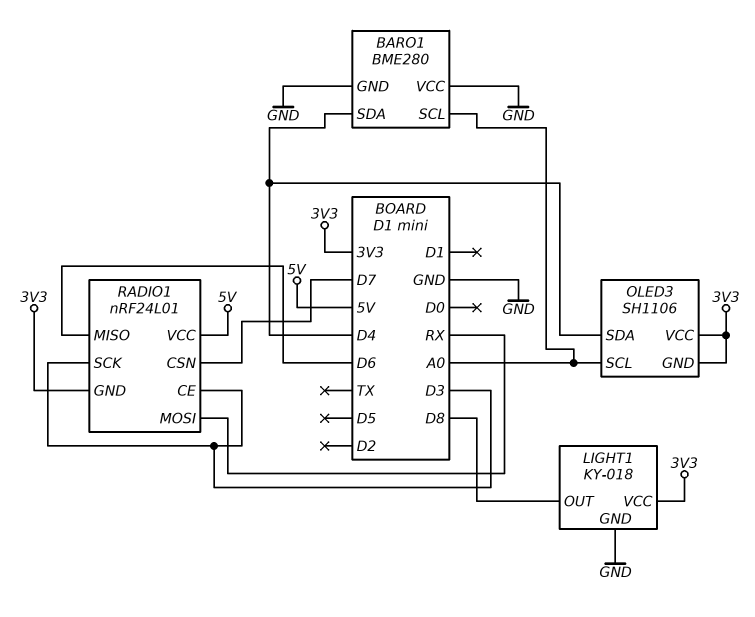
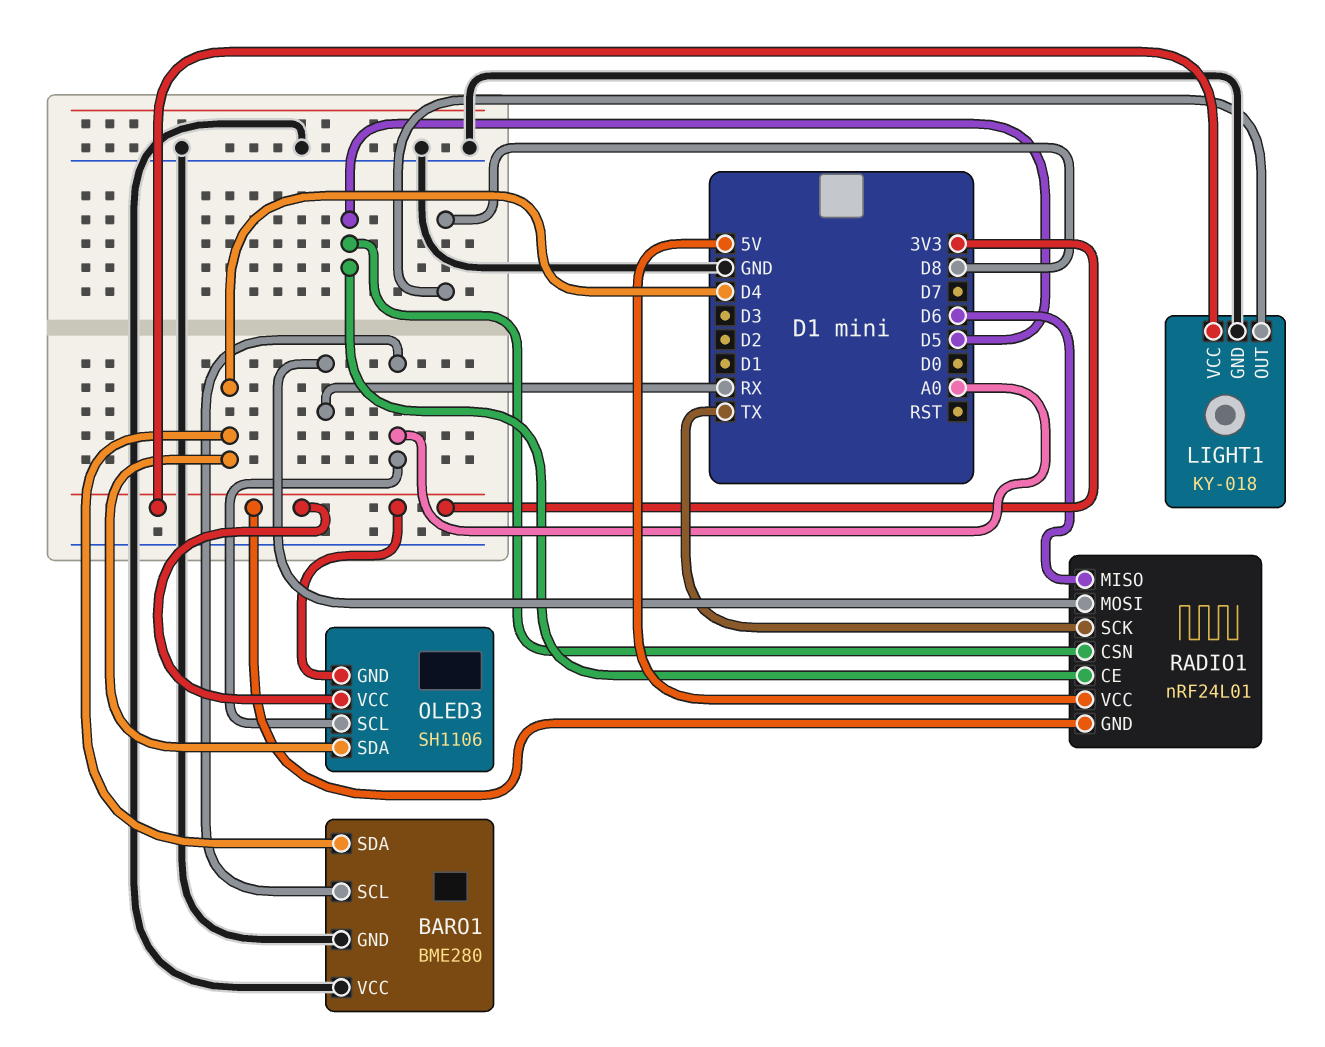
RADIO1 pin CE: D3 -> D5
RADIO1 pin CSN: D7 -> D5
RADIO1 pin SCK: D3 -> TX

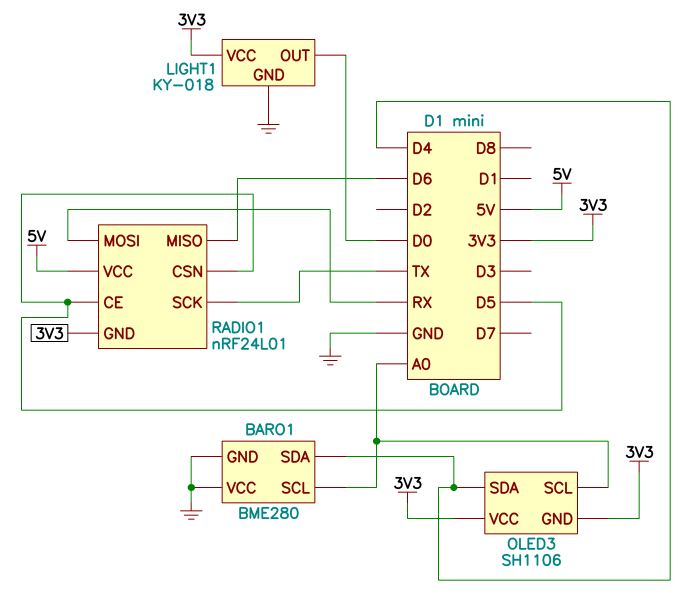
LIGHT1 pin OUT: D8 -> D0

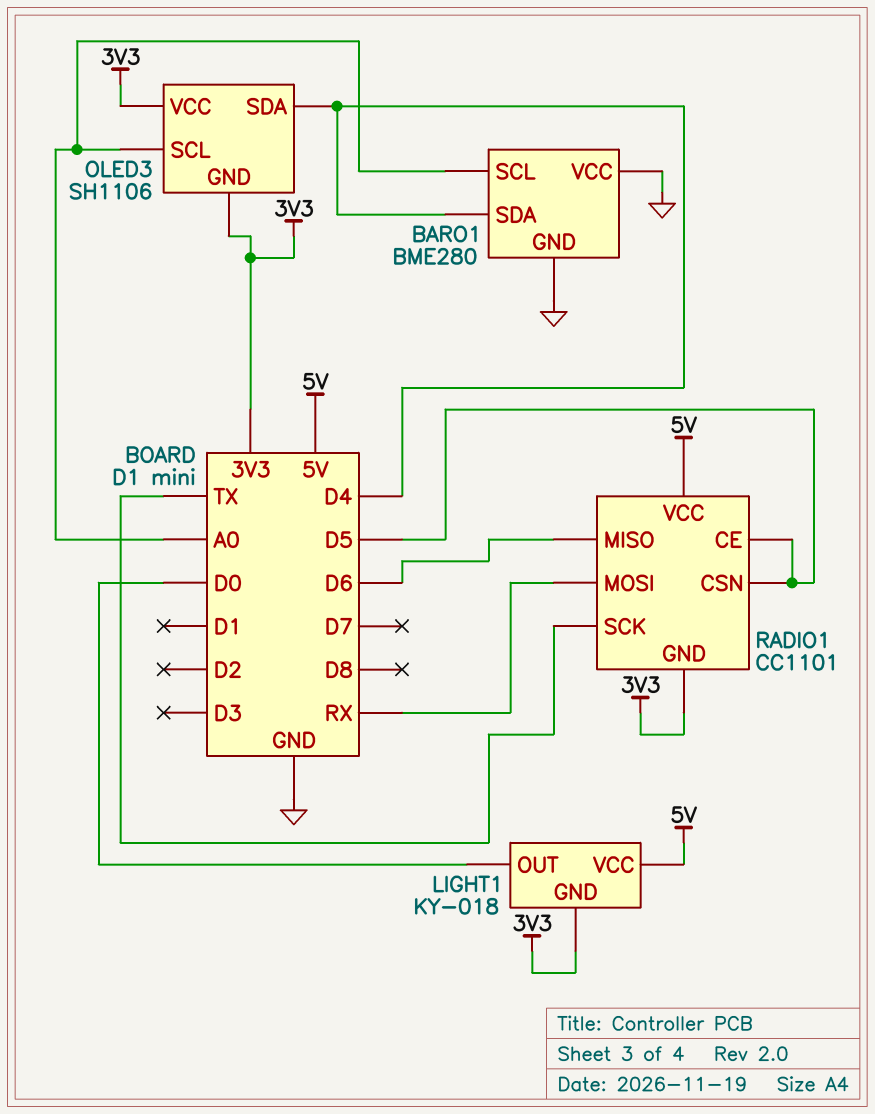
LIGHT1 pin GND: GND -> 3V3
LIGHT1 pin VCC: 3V3 -> 5V
RADIO1: nRF24L01 -> CC1101

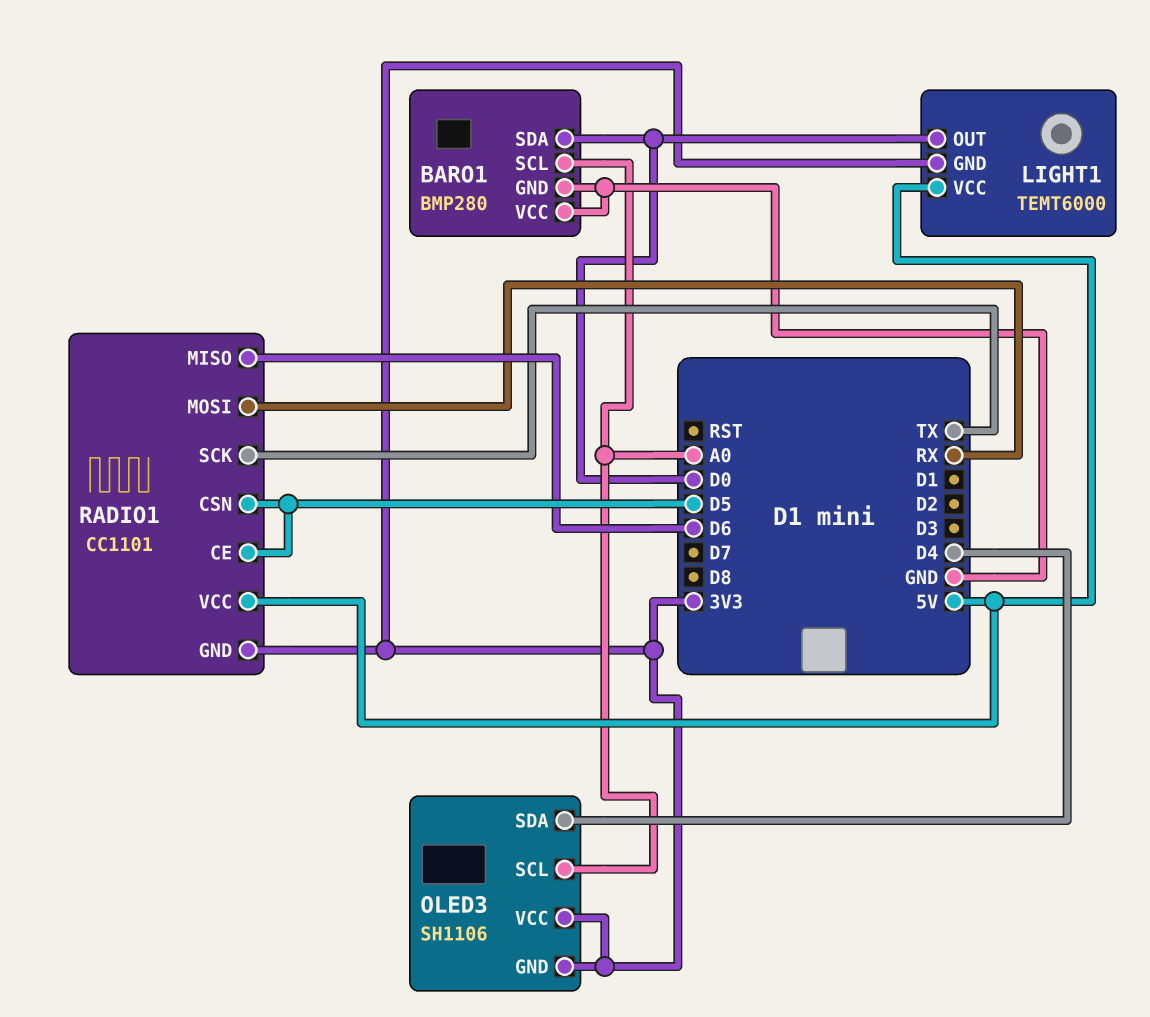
BARO1: BME280 -> BMP280
BARO1 pin SDA: D4 -> D0
LIGHT1: KY-018 -> TEMT6000

